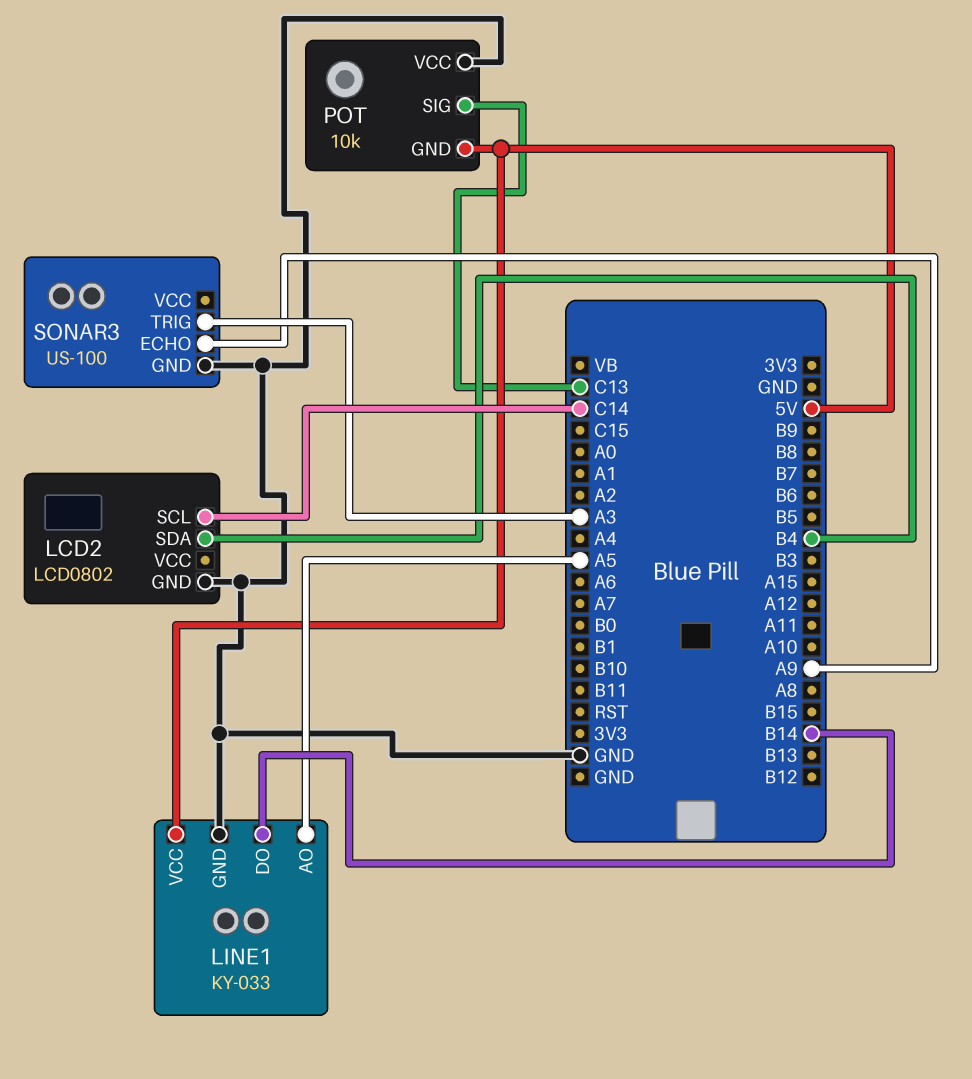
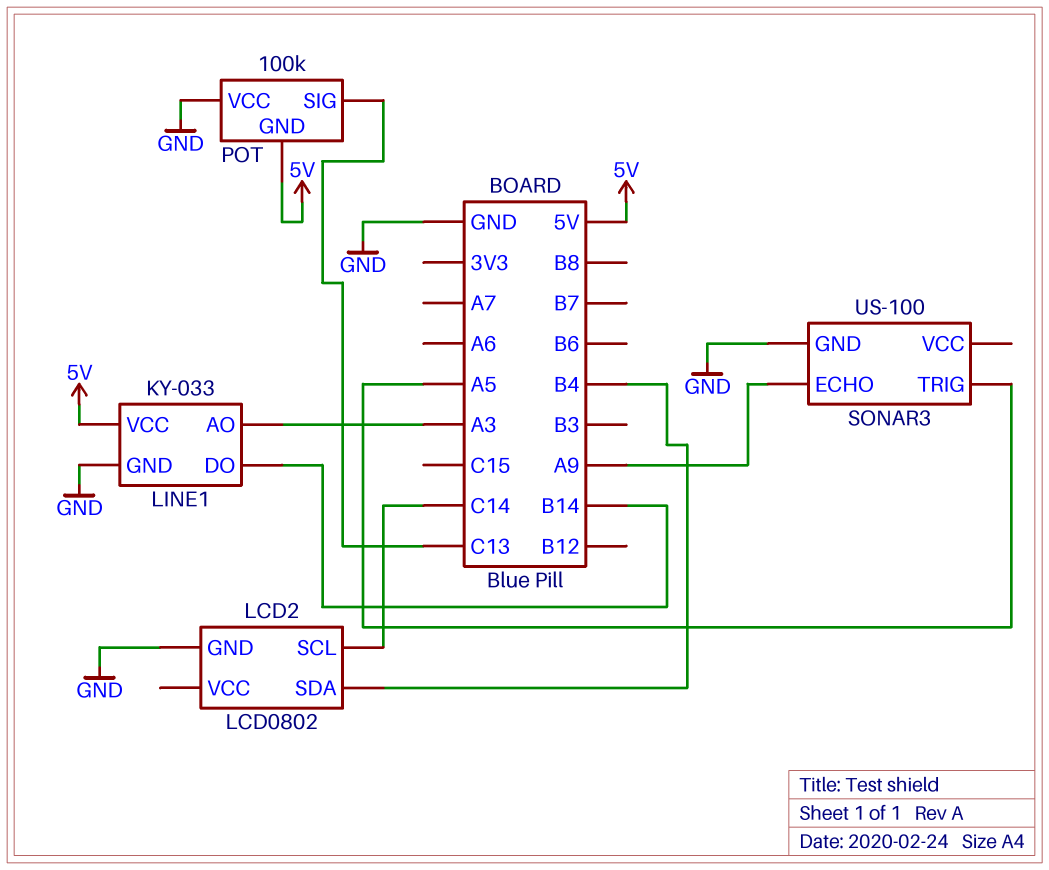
LINE1 pin AO: A5 -> A3
POT: 10k -> 100k
SONAR3 pin TRIG: A3 -> A5

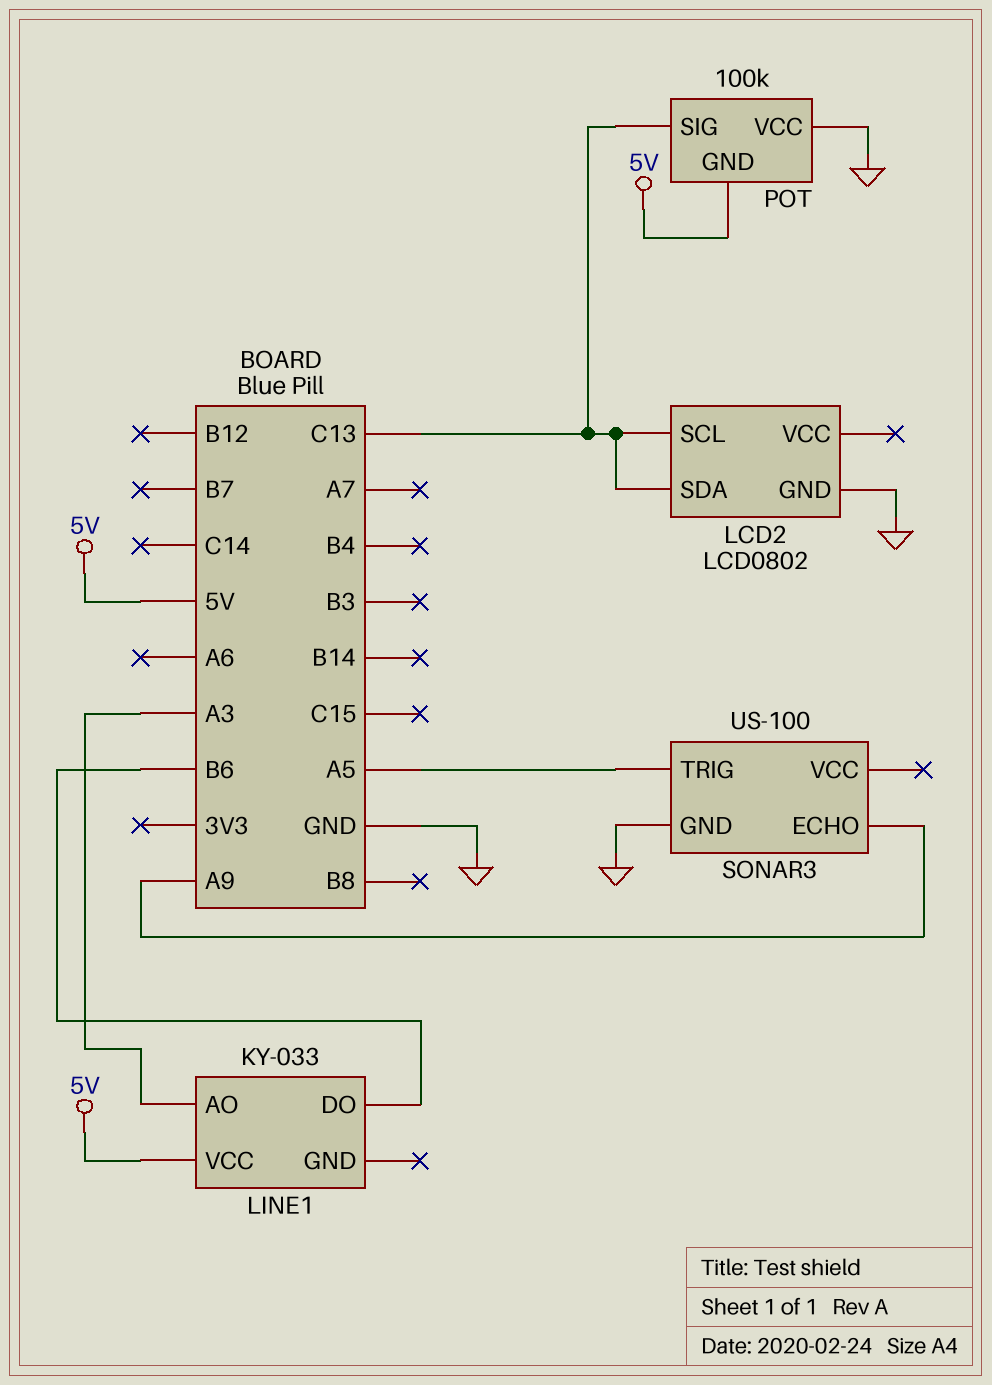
LCD2 pin SCL: C14 -> C13
LCD2 pin SDA: B4 -> C13
LINE1 pin DO: B14 -> B6
LINE1 pin GND: GND -> none

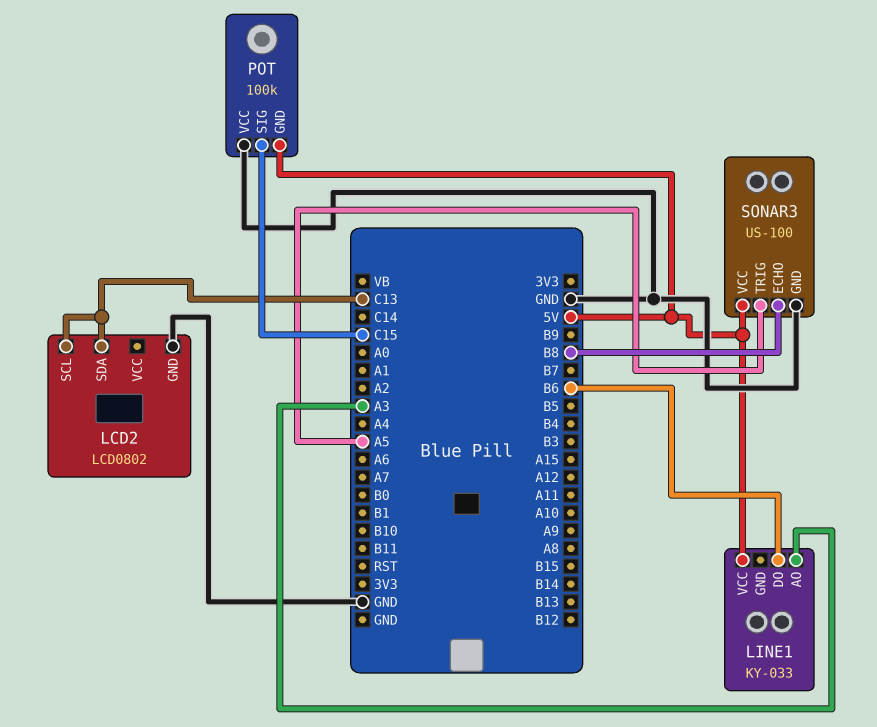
POT pin SIG: C13 -> C15
SONAR3 pin ECHO: A9 -> B8
SONAR3 pin VCC: none -> 5V

